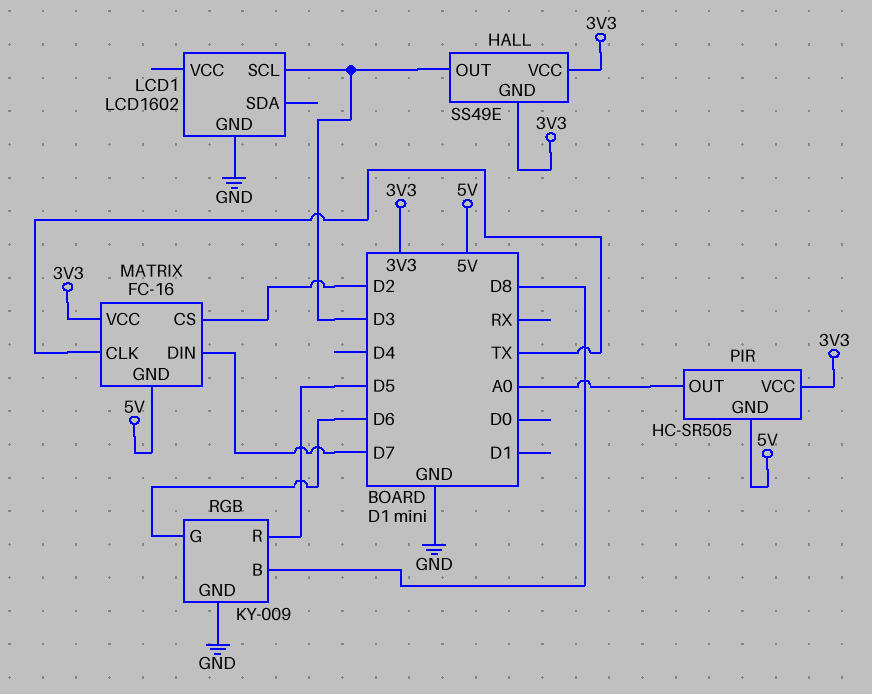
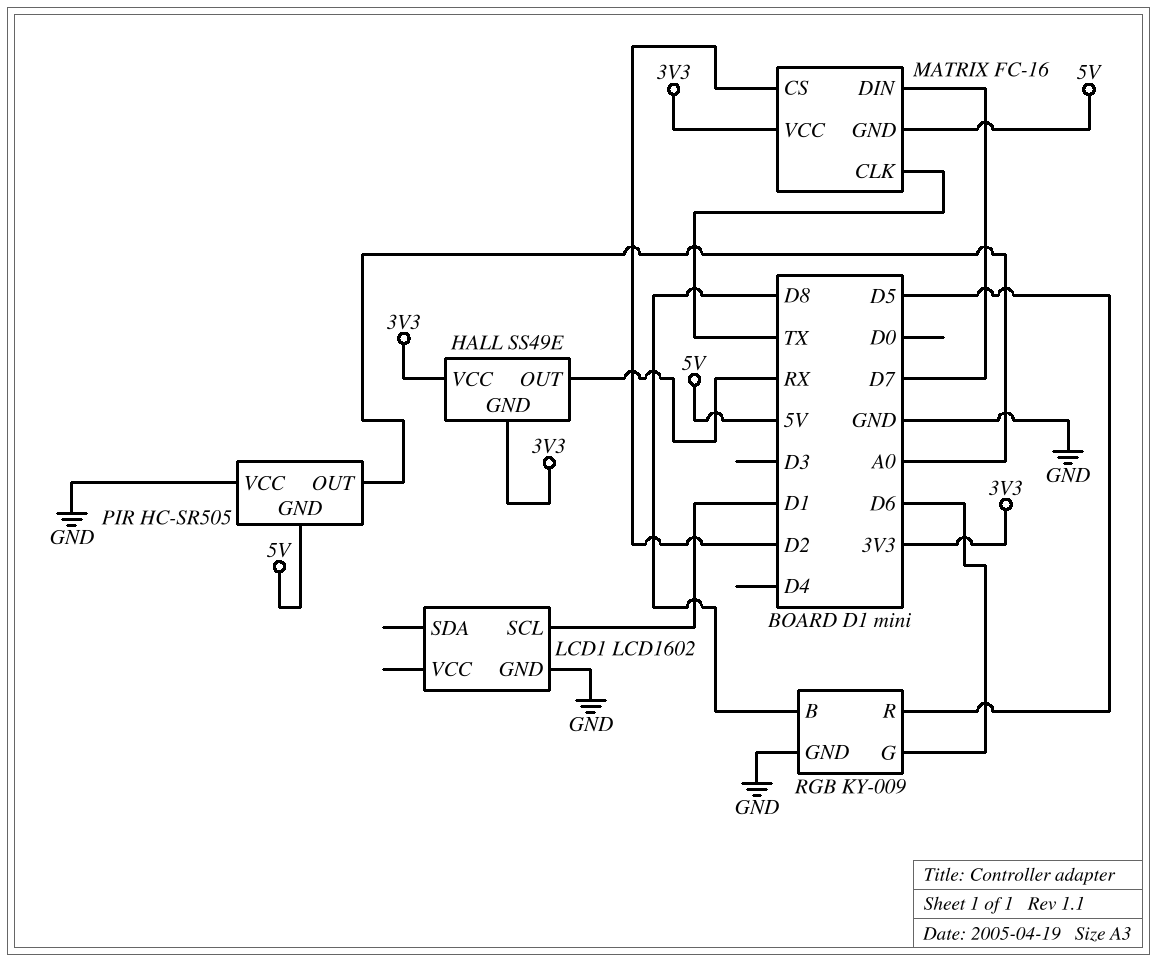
HALL pin OUT: D3 -> RX
LCD1 pin SCL: D3 -> D1
PIR pin VCC: 3V3 -> GND

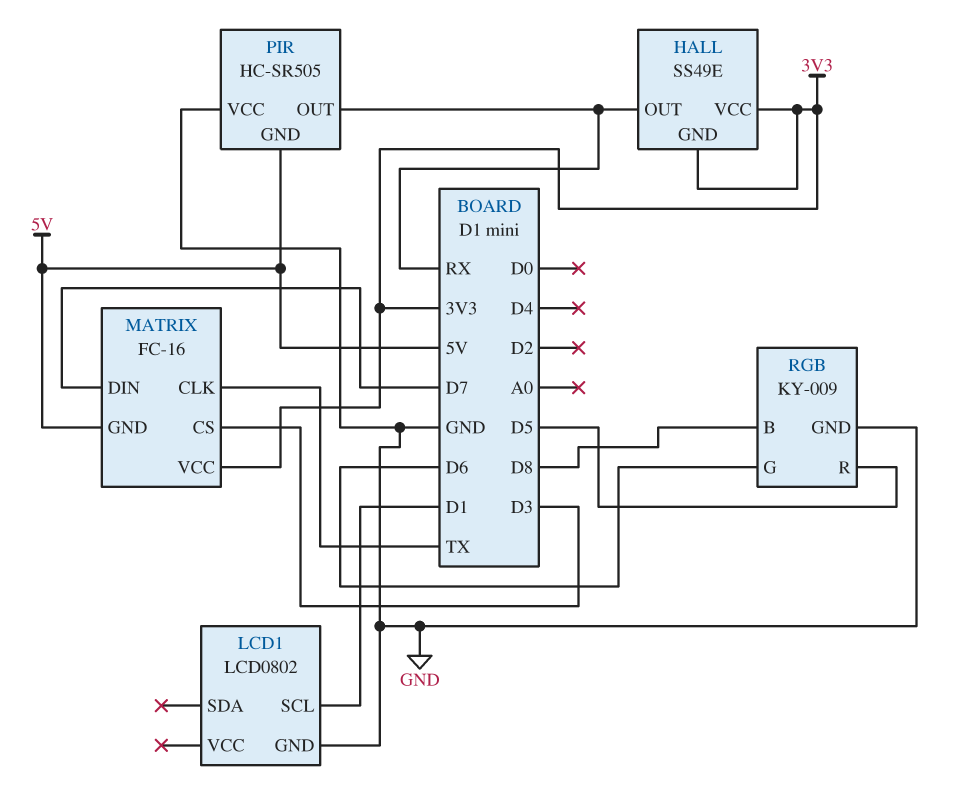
LCD1: LCD1602 -> LCD0802
MATRIX pin CS: D2 -> D3
PIR pin OUT: A0 -> RX

